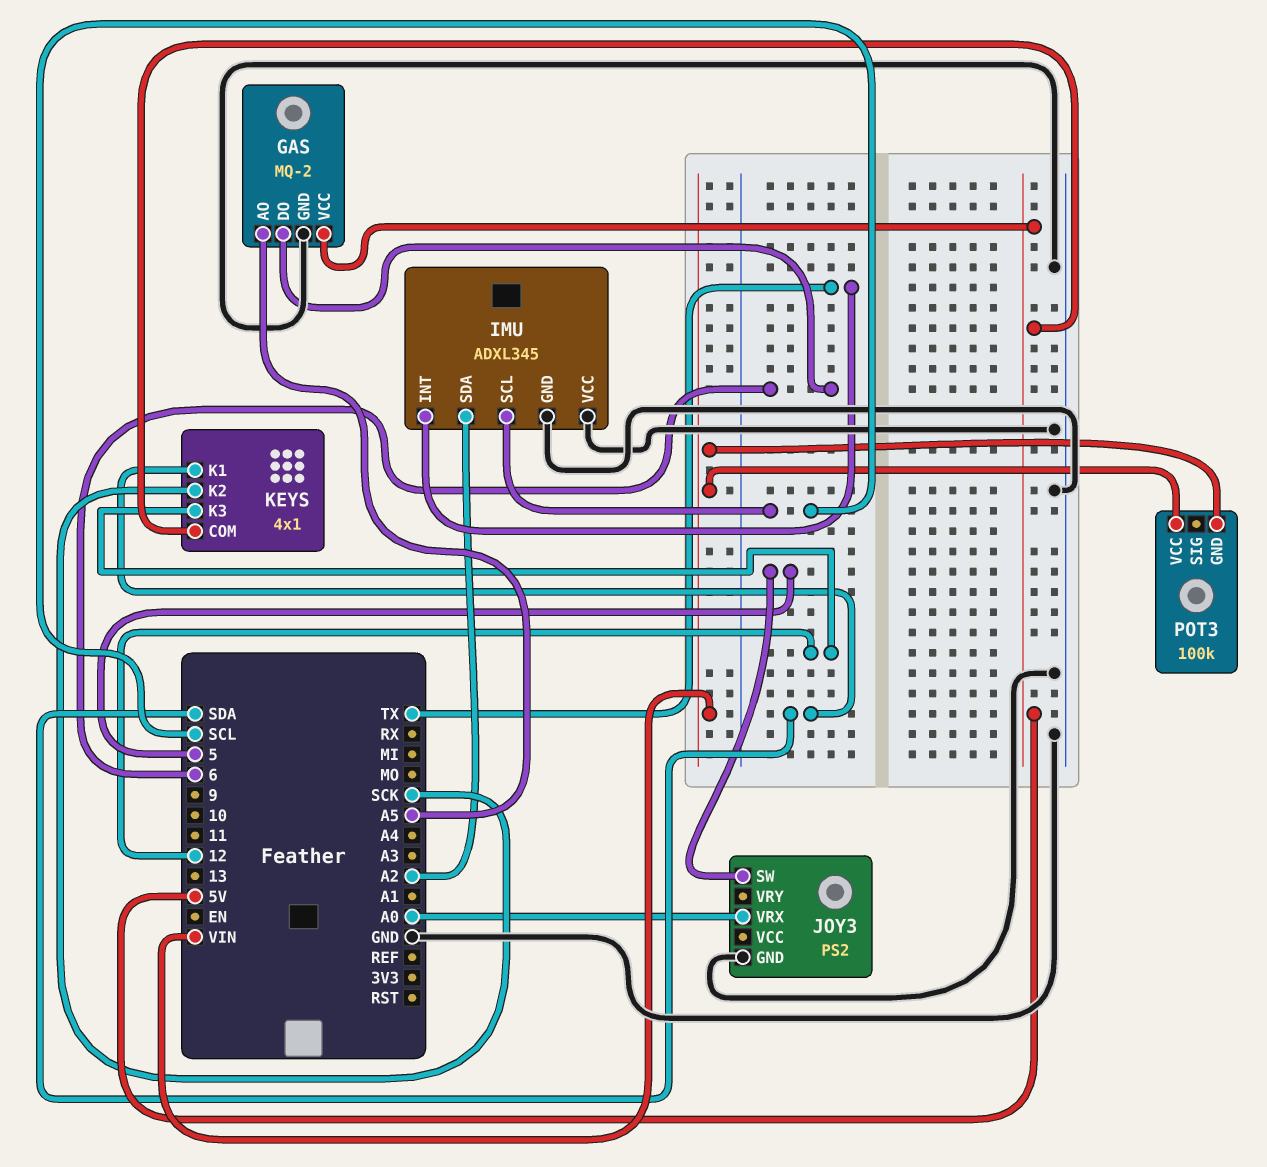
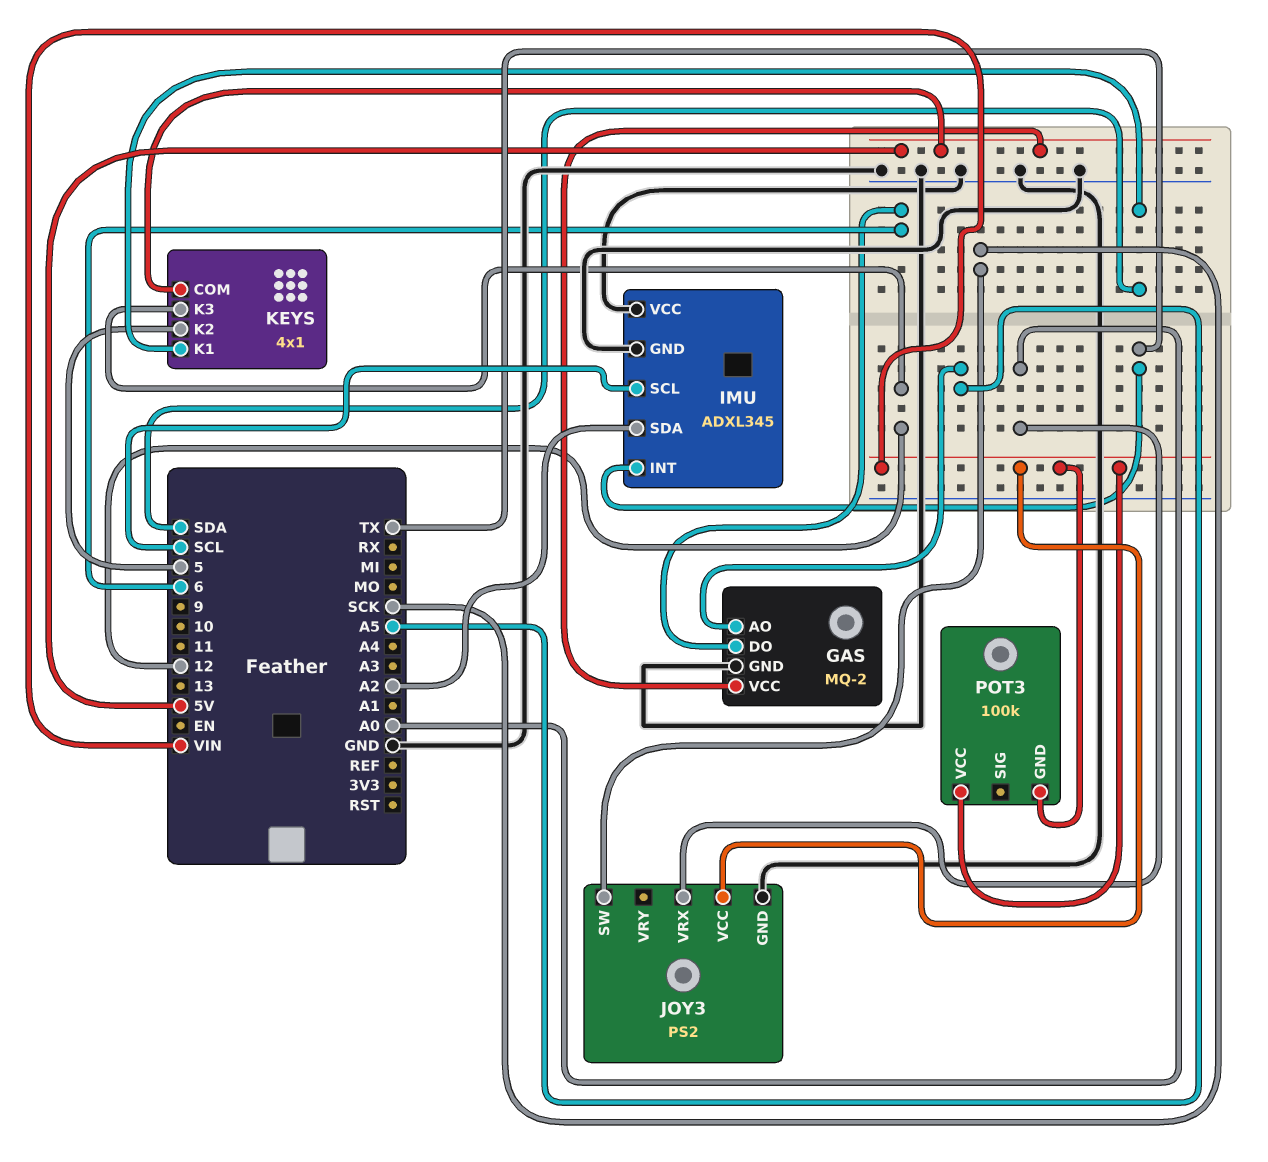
JOY3 pin SW: 5 -> SCK
JOY3 pin VCC: none -> VIN
KEYS pin K2: SCK -> 5

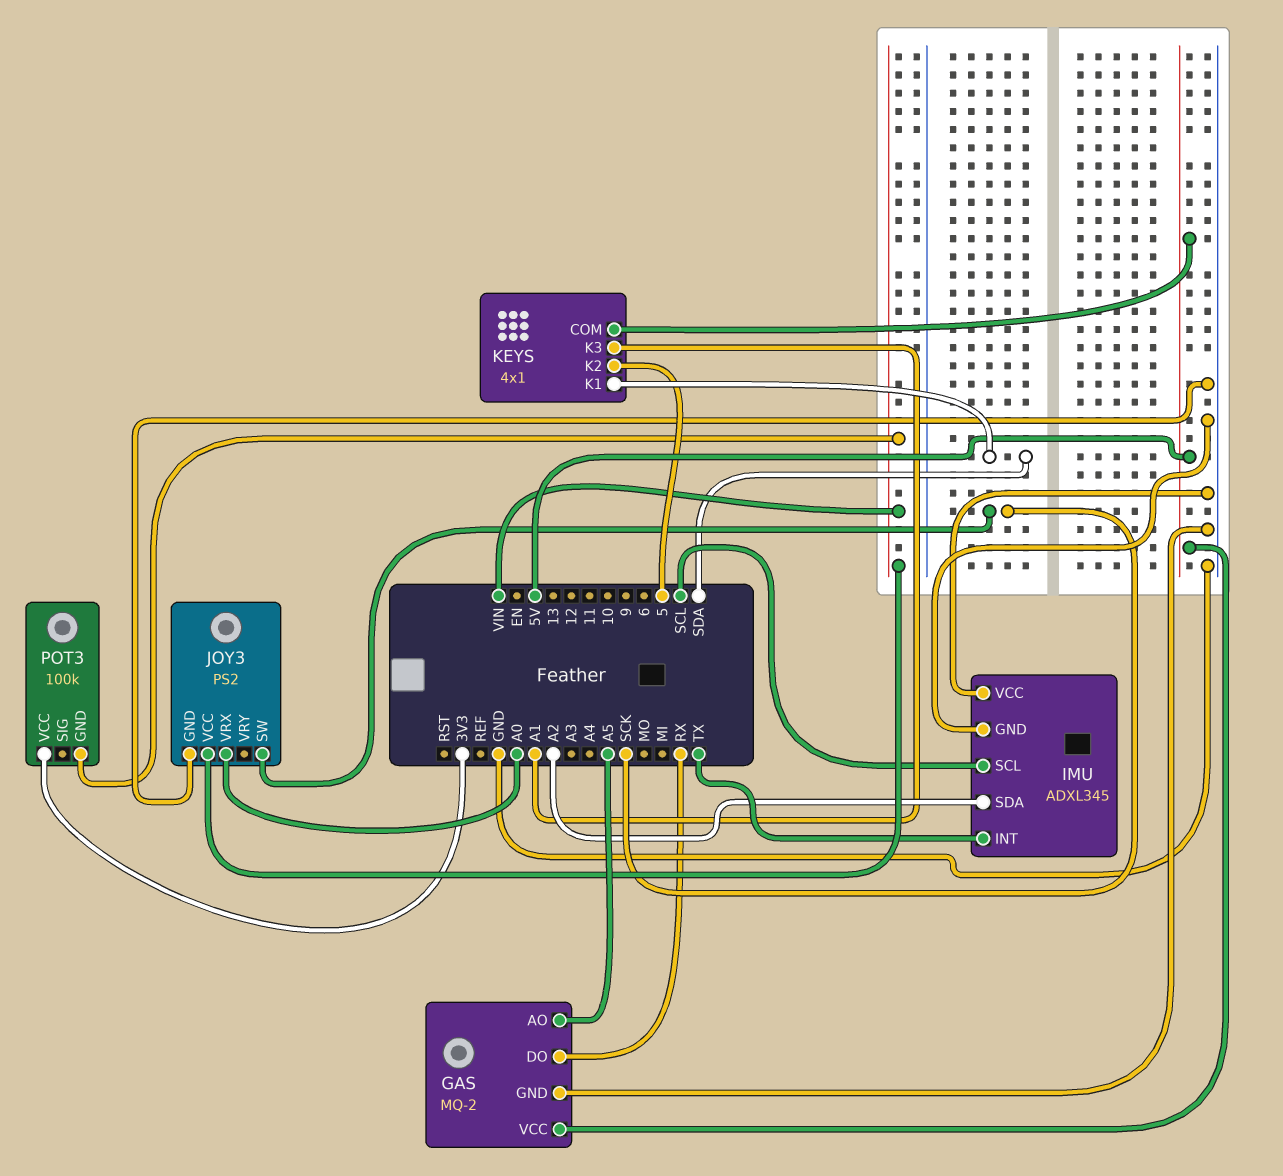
GAS pin DO: 6 -> RX
KEYS pin K3: 12 -> A1
POT3 pin VCC: VIN -> 3V3

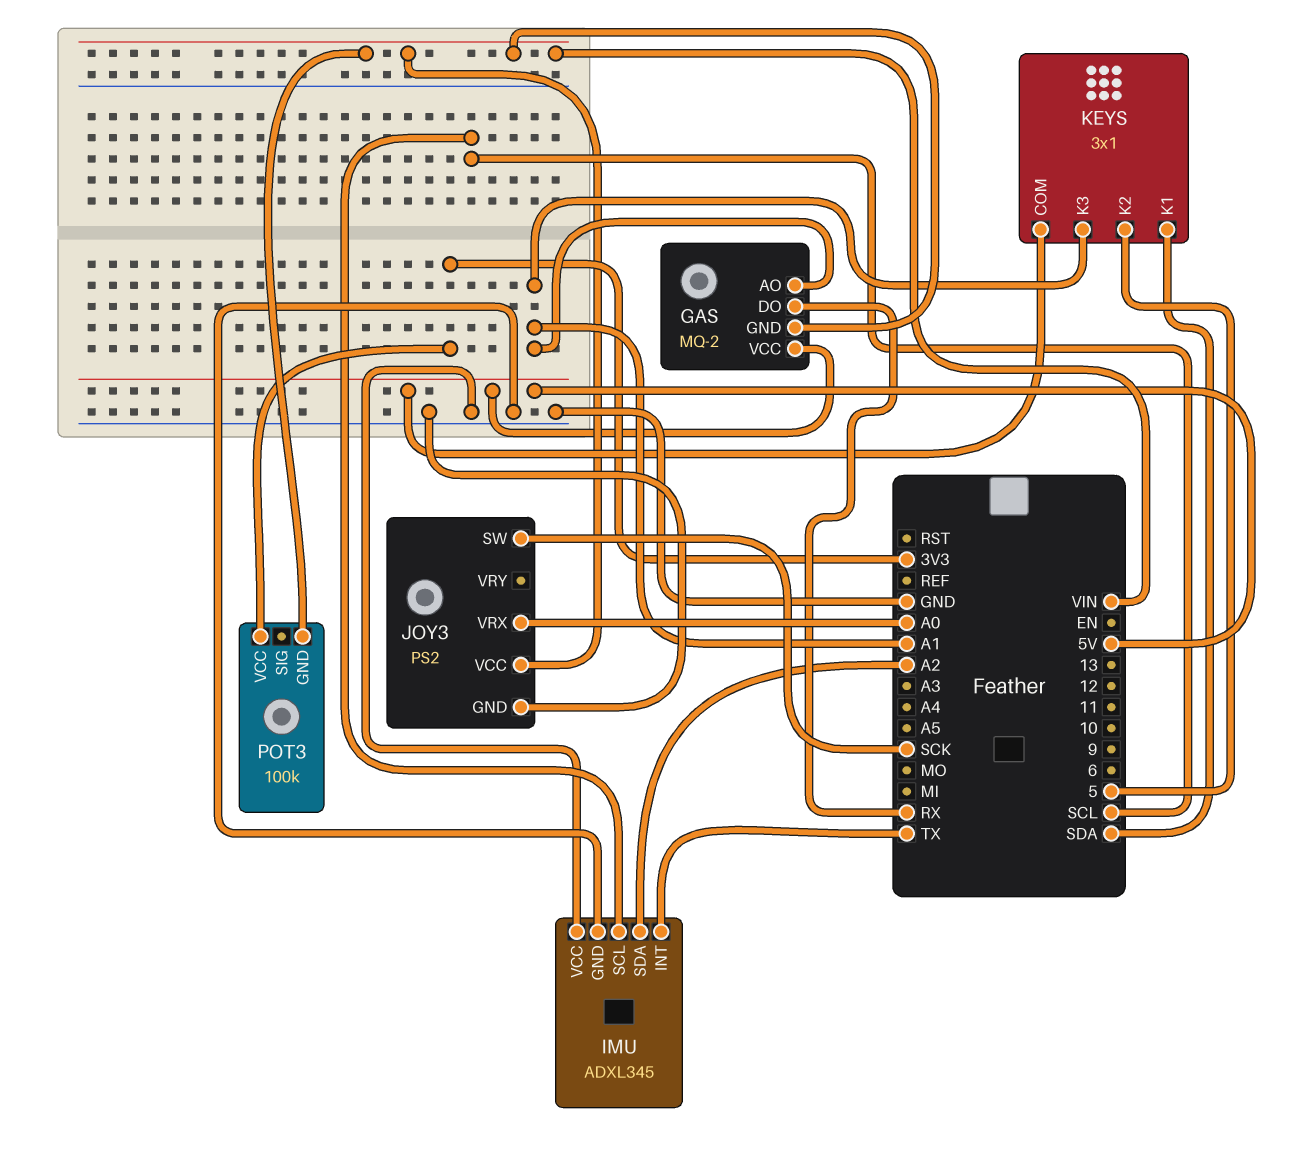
GAS pin AO: A5 -> A1
GAS pin GND: GND -> VIN
KEYS: 4x1 -> 3x1

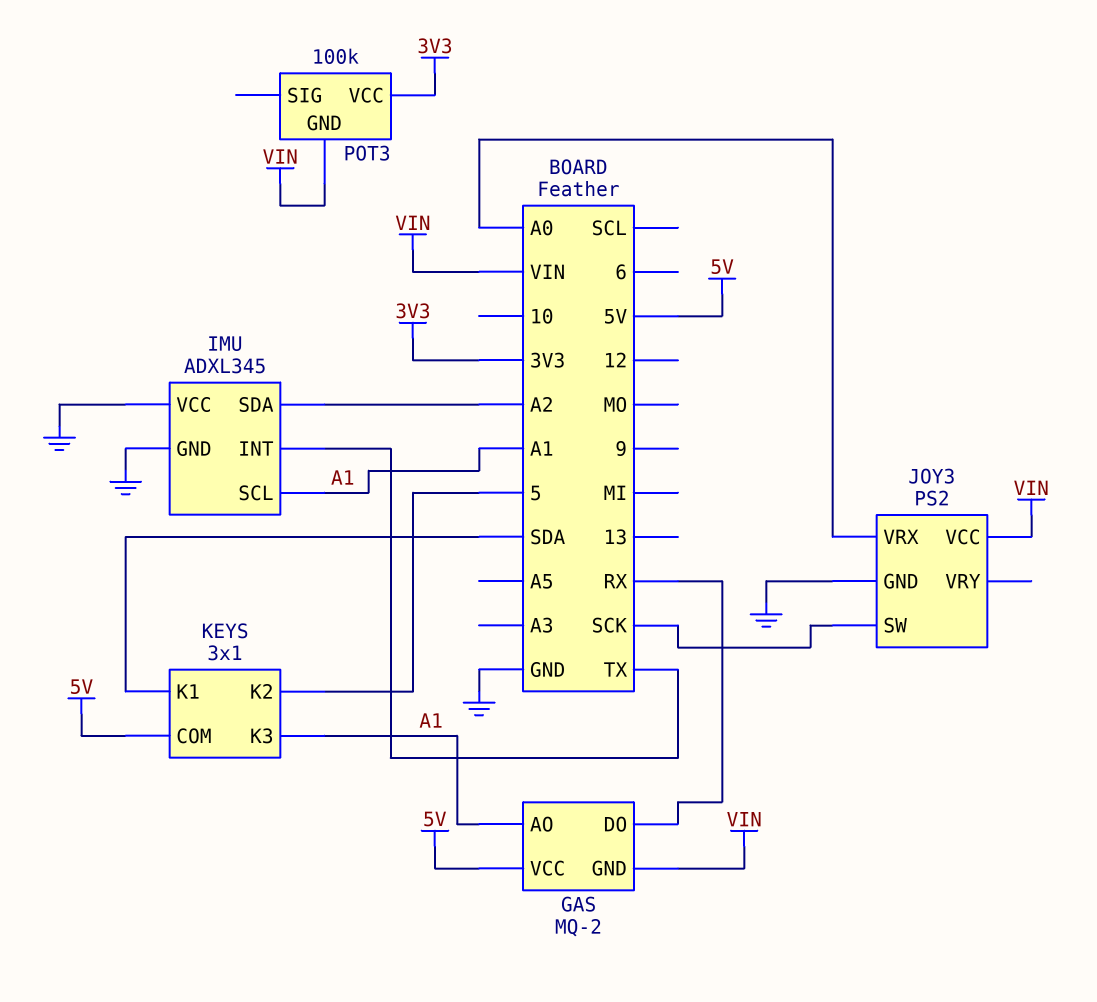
IMU pin SCL: SCL -> A1

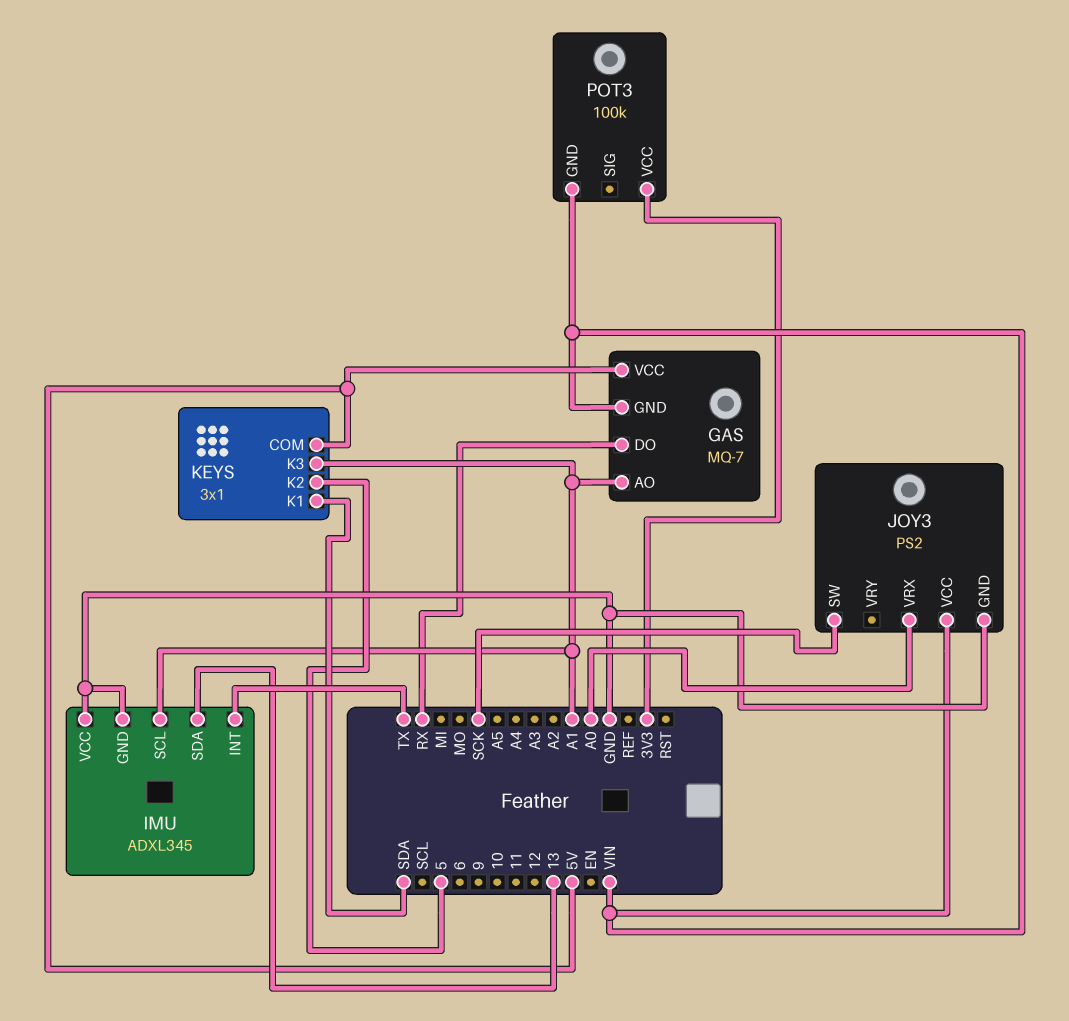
GAS: MQ-2 -> MQ-7
IMU pin SDA: A2 -> 13

